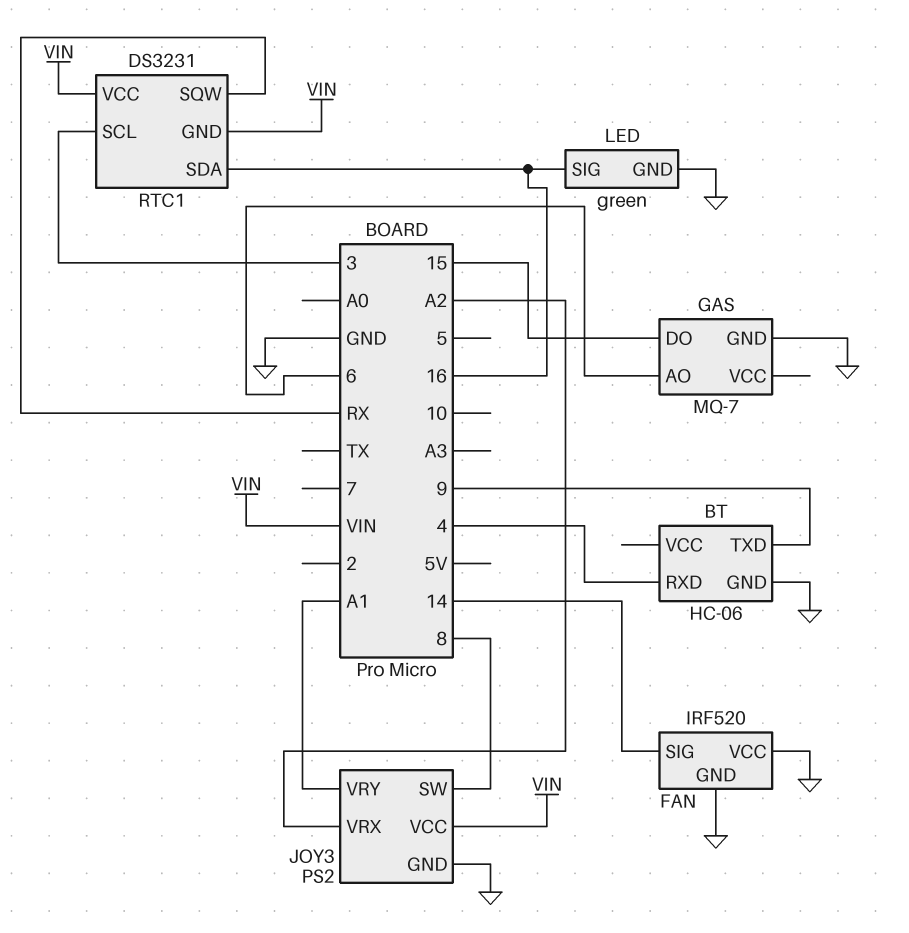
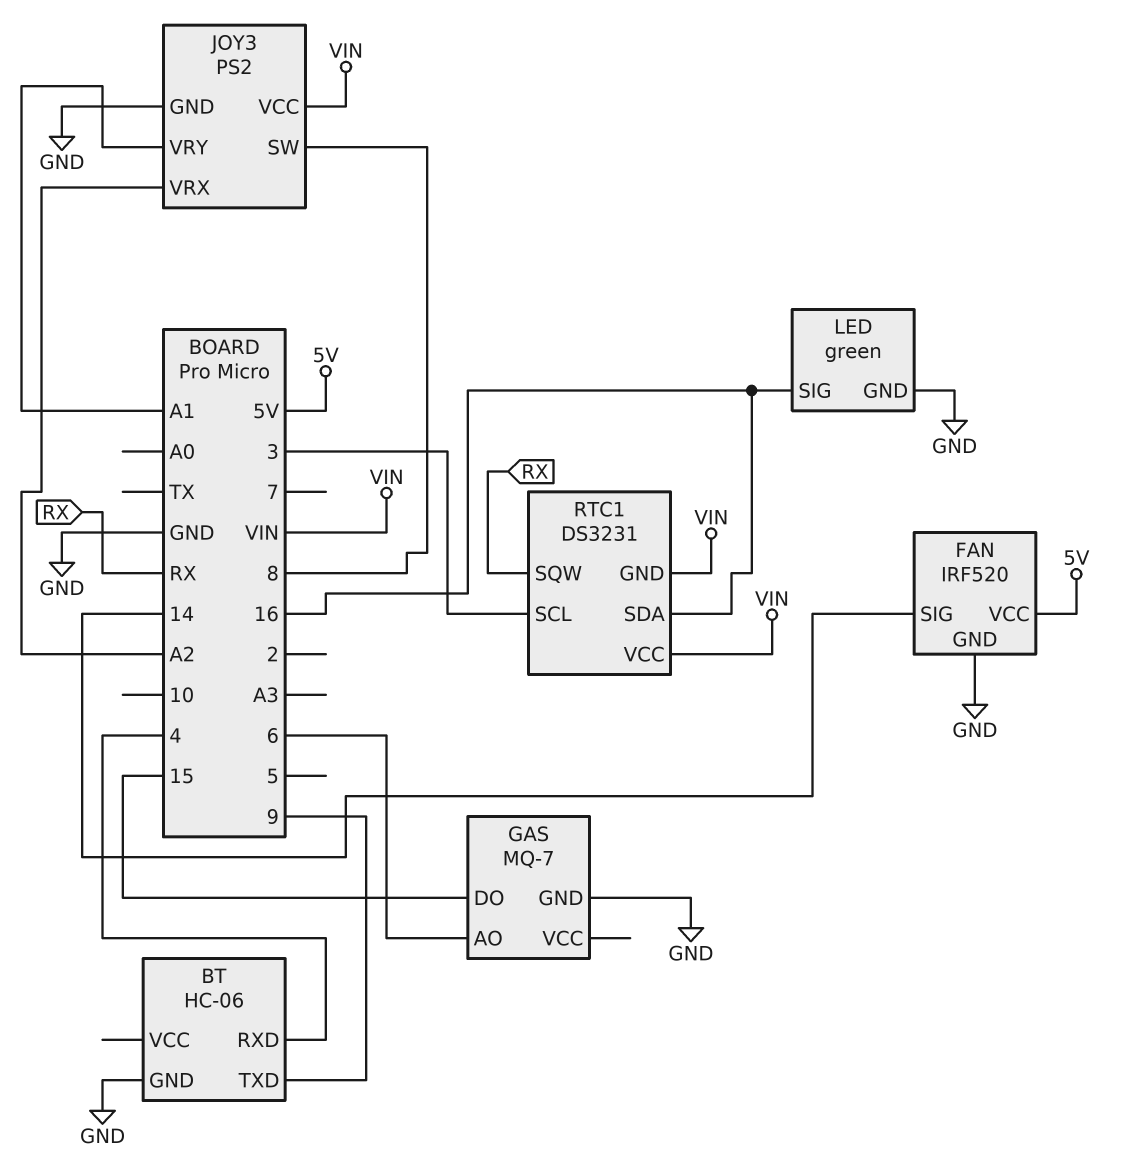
FAN pin VCC: GND -> 5V

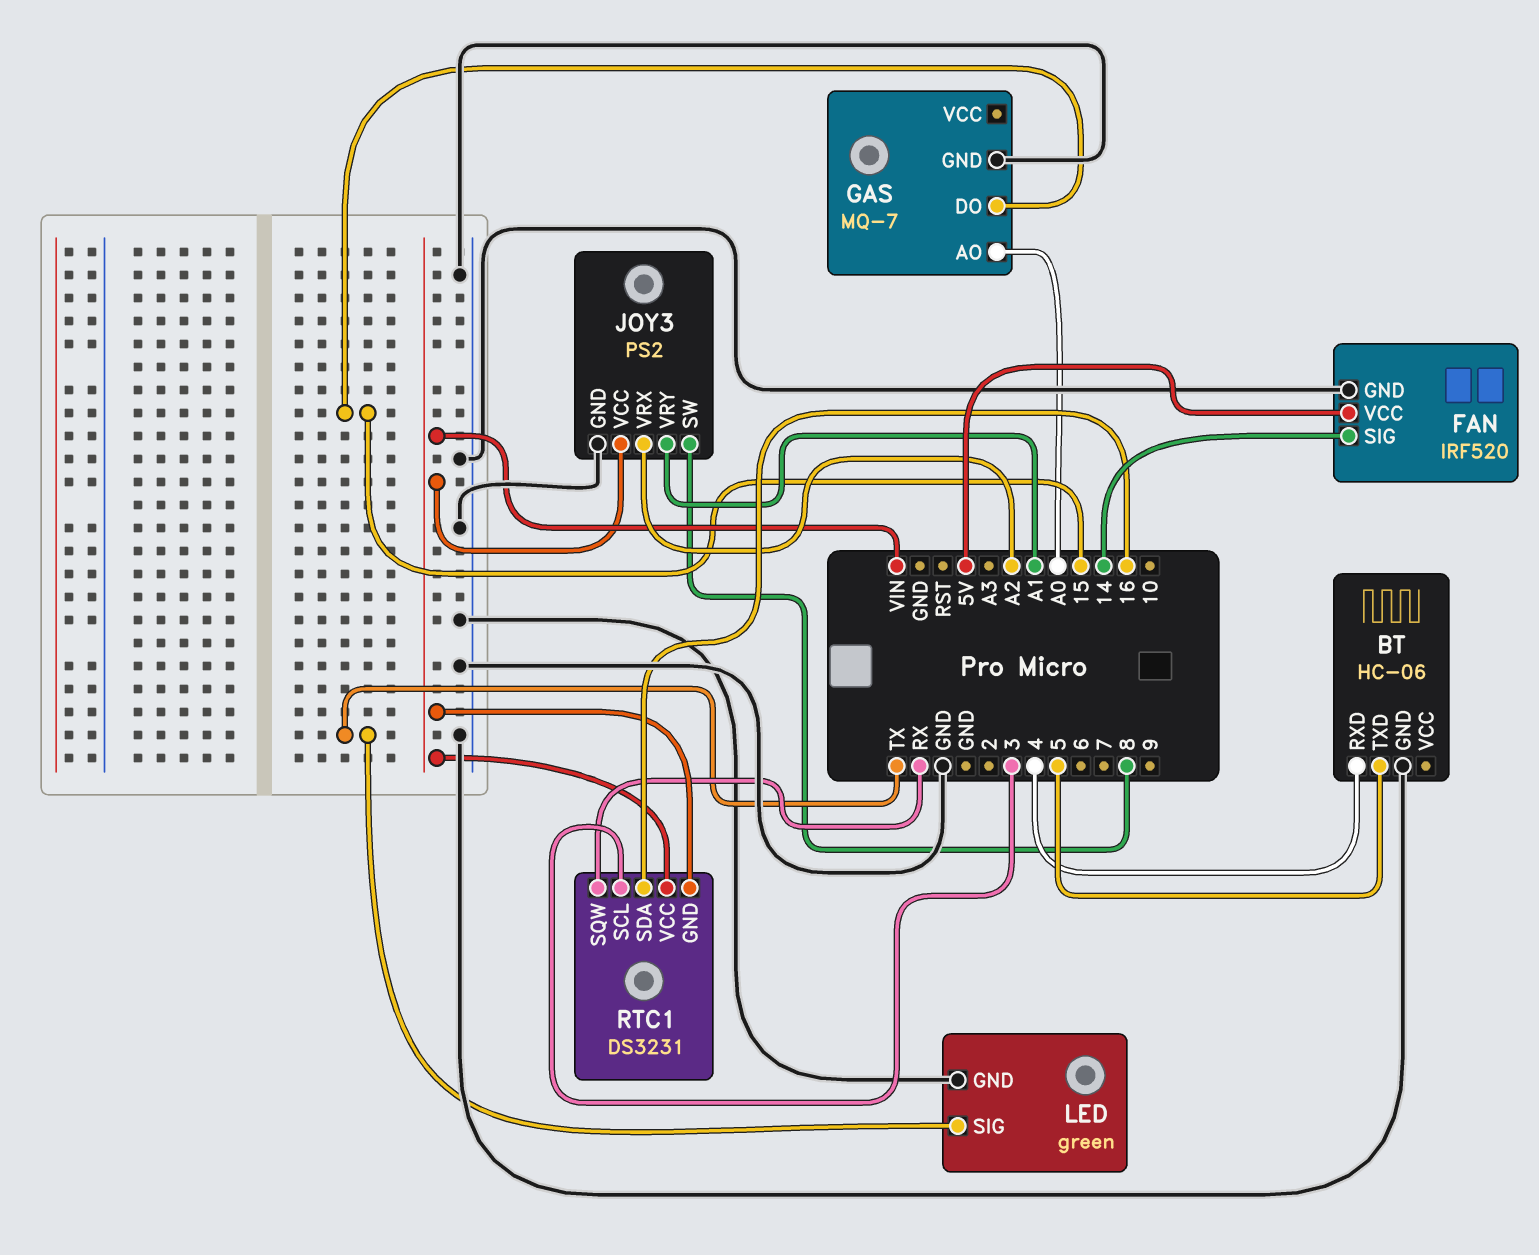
BT pin TXD: 9 -> 5
GAS pin AO: 6 -> A0
LED pin SIG: 16 -> TX

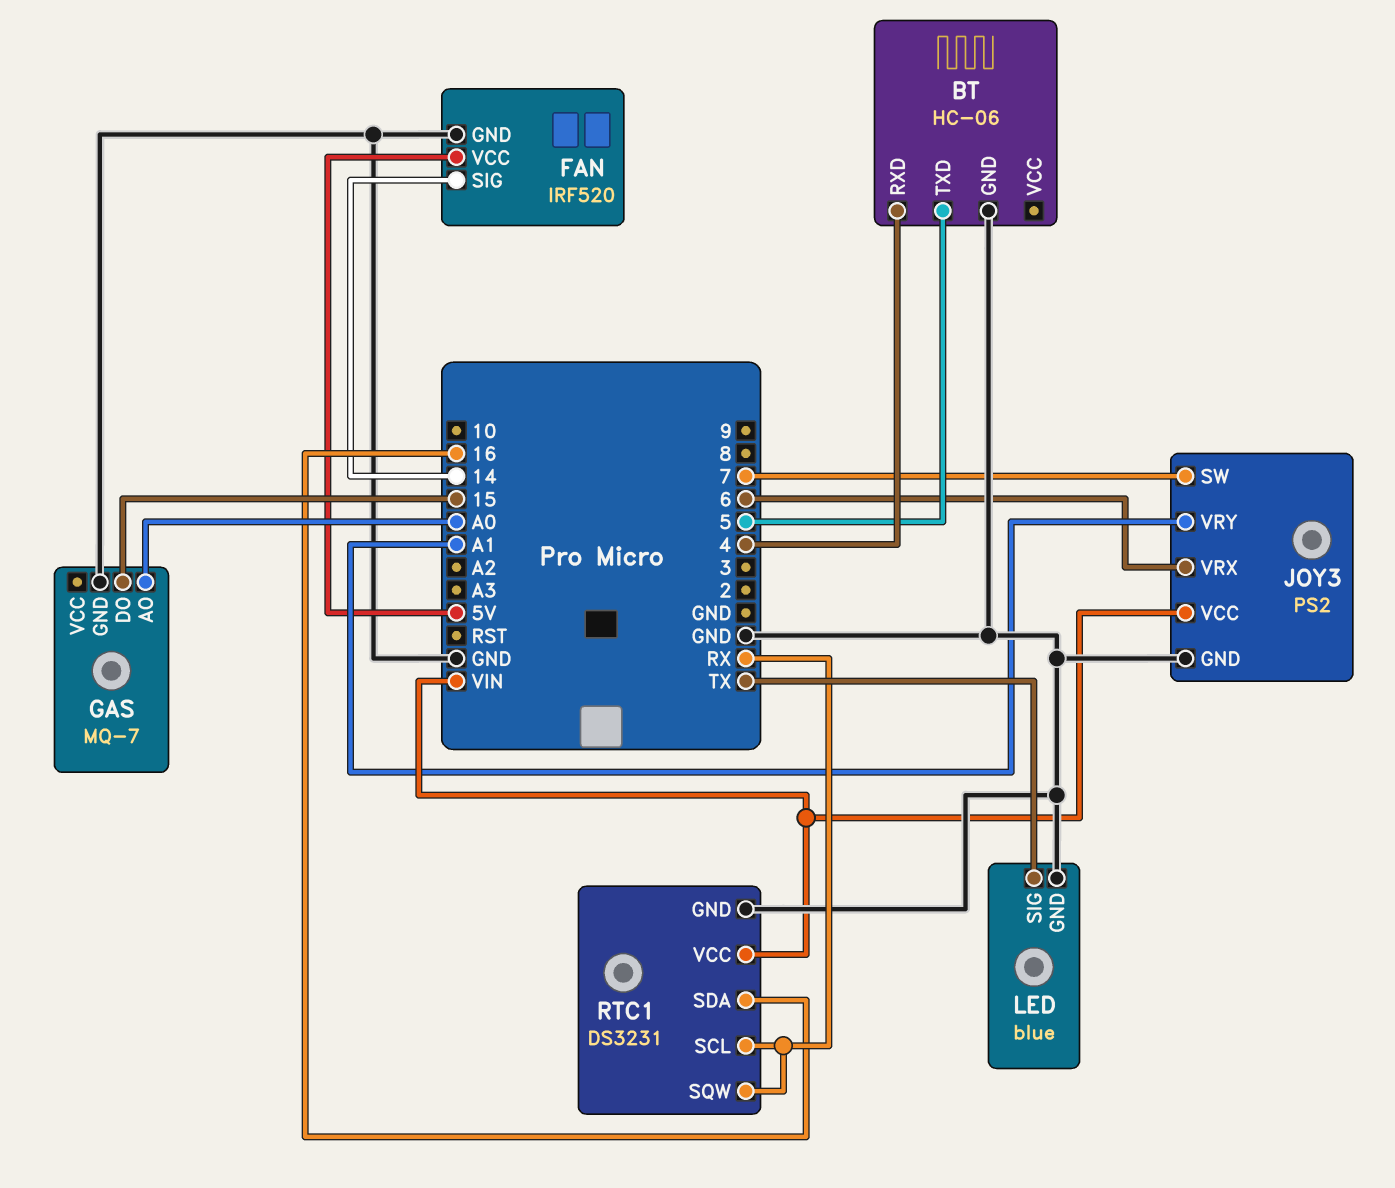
JOY3 pin SW: 8 -> 7
JOY3 pin VRX: A2 -> 6
LED: green -> blue
RTC1 pin GND: VIN -> GND
RTC1 pin SCL: 3 -> RX

